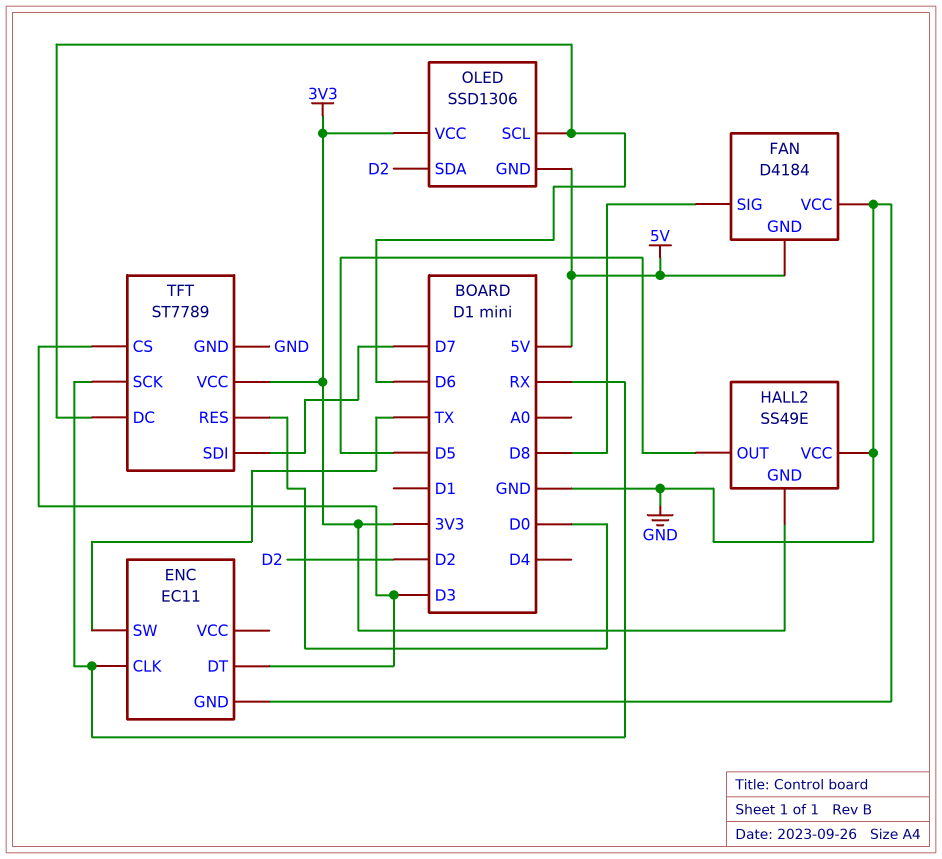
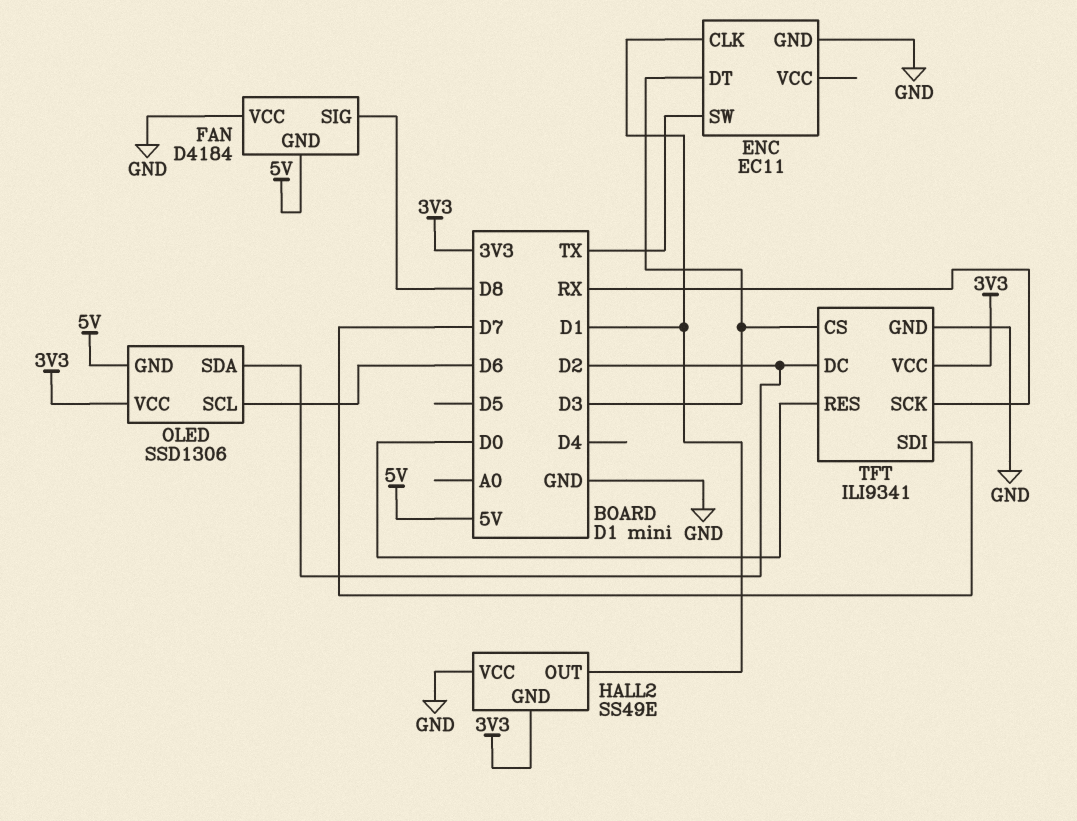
ENC pin CLK: RX -> D1
HALL2 pin OUT: D5 -> D1
TFT: ST7789 -> ILI9341
TFT pin DC: D6 -> D2

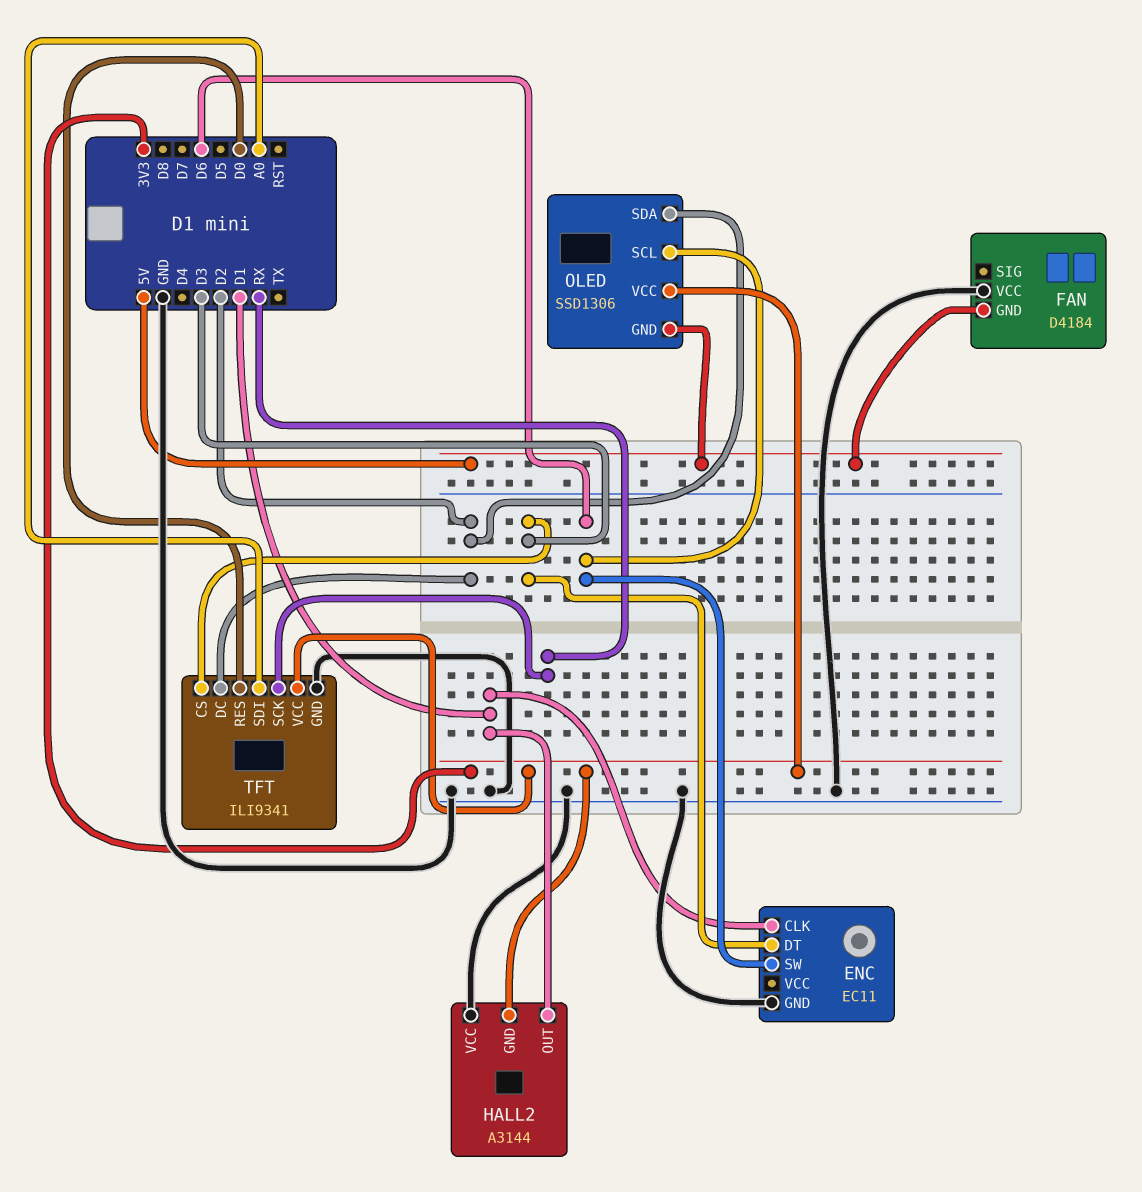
ENC pin SW: TX -> D6
FAN pin SIG: D8 -> none
HALL2: SS49E -> A3144
TFT pin SDI: D7 -> A0

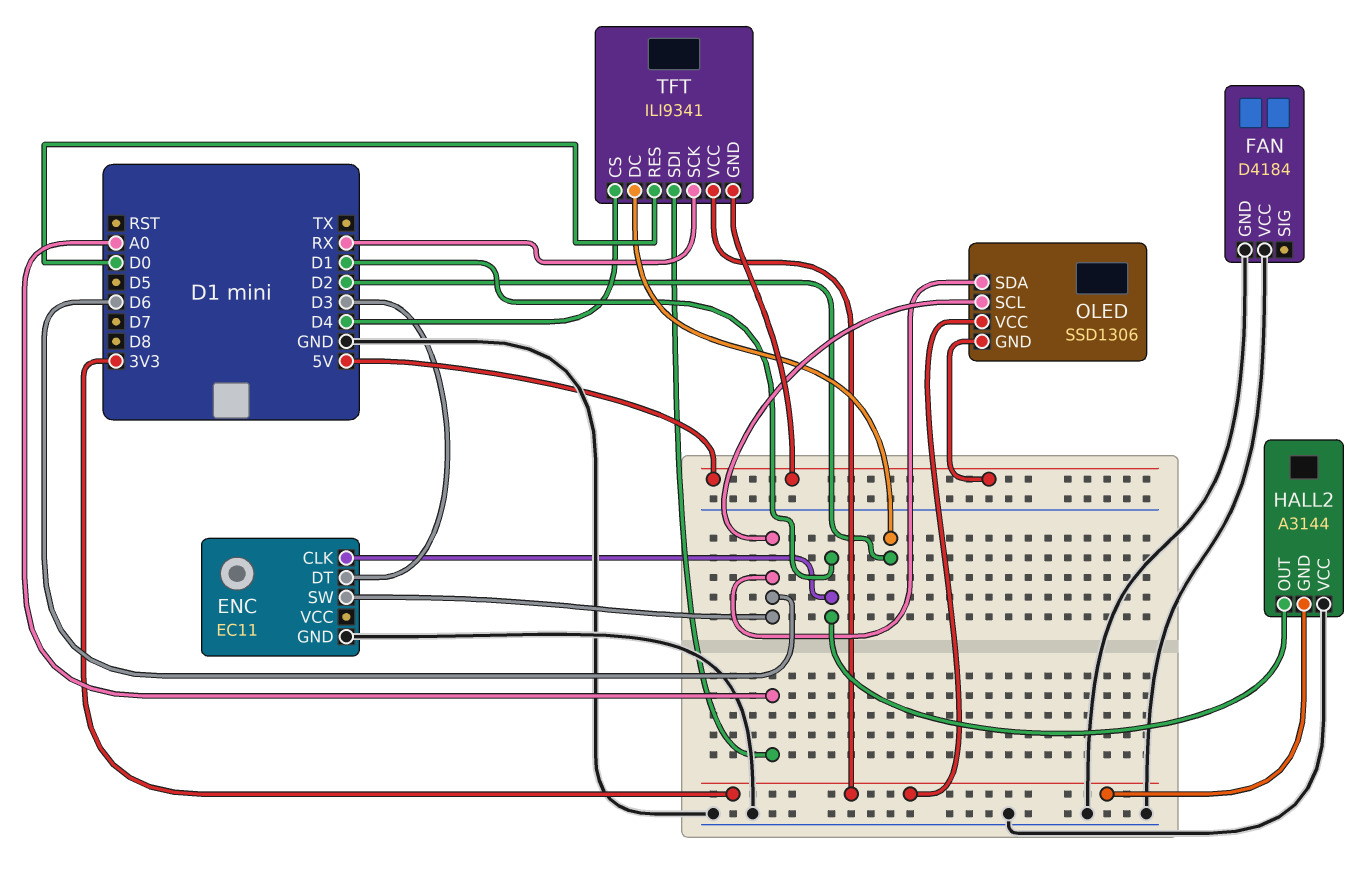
FAN pin GND: 5V -> GND
OLED pin SDA: D2 -> D6
TFT pin CS: D3 -> D4
TFT pin GND: GND -> 5V

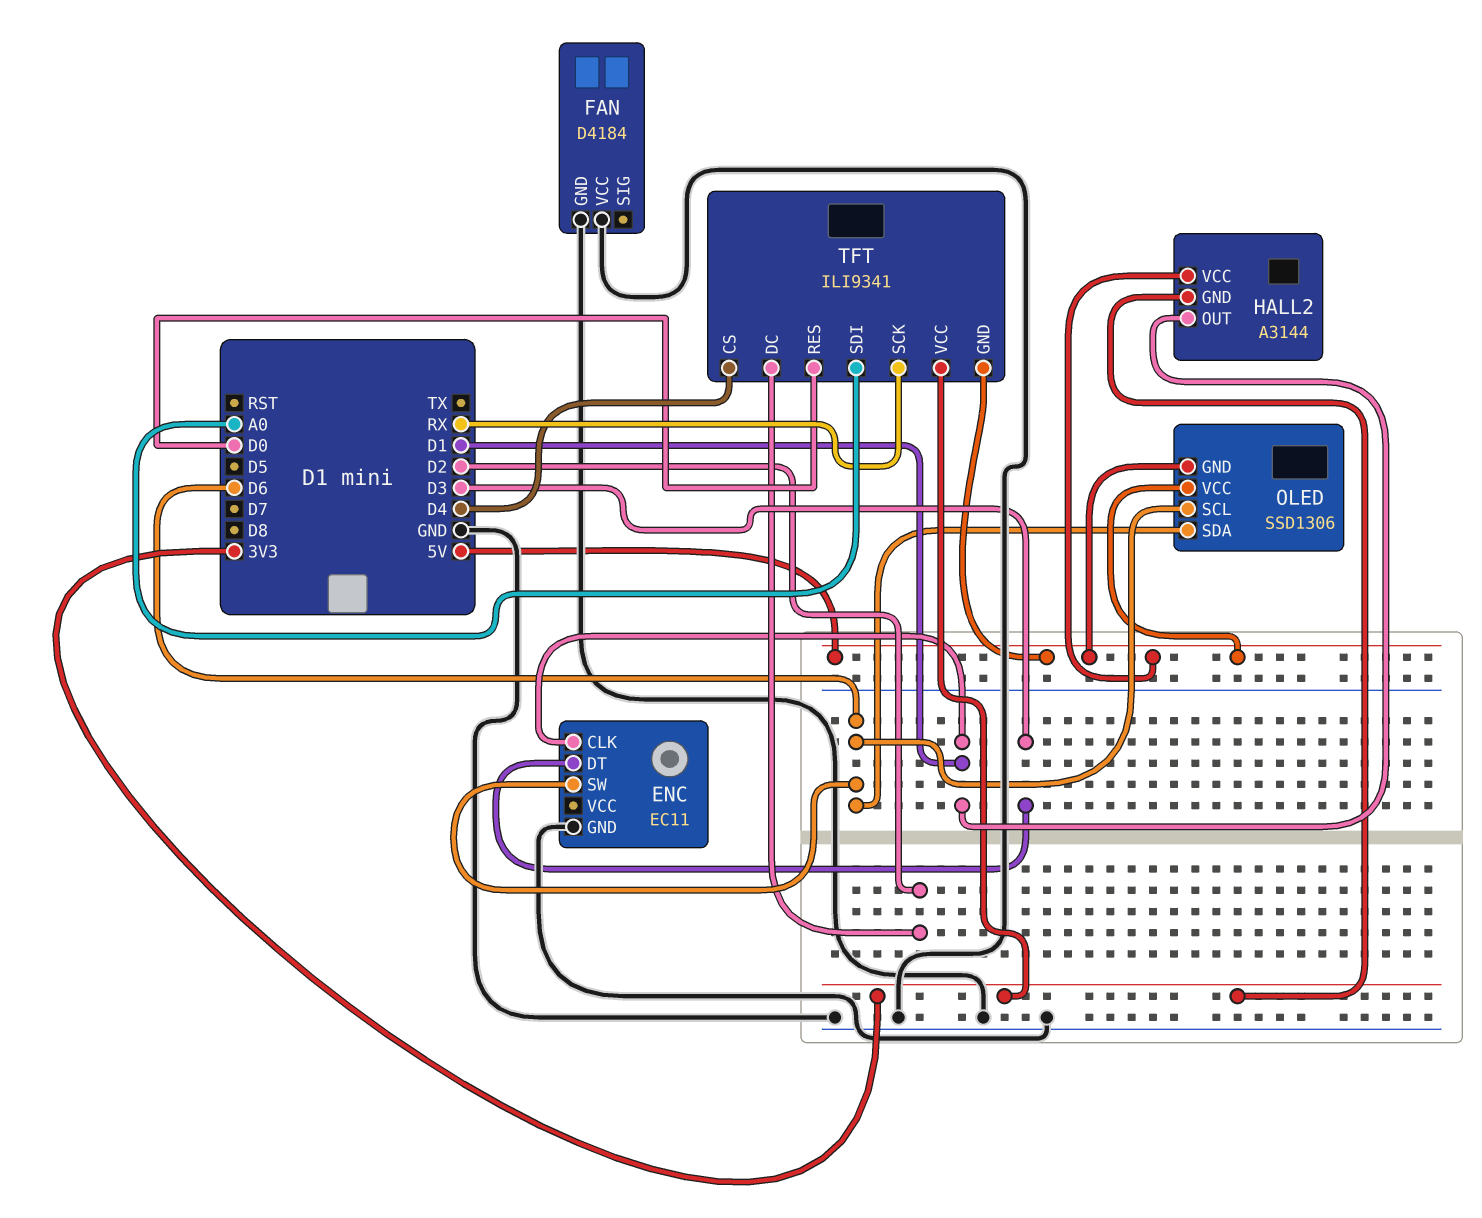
HALL2 pin VCC: GND -> 5V
OLED pin VCC: 3V3 -> 5V

